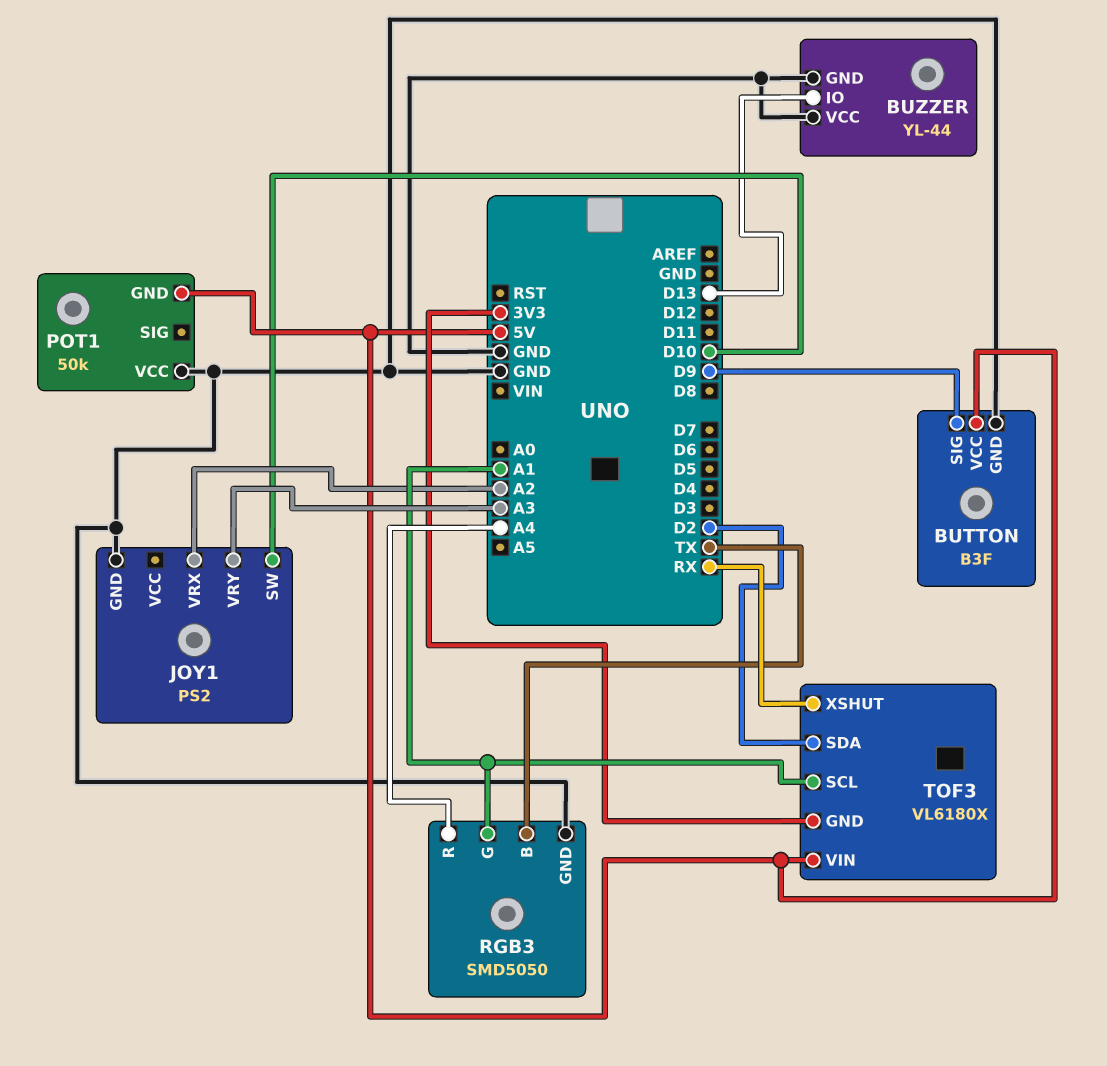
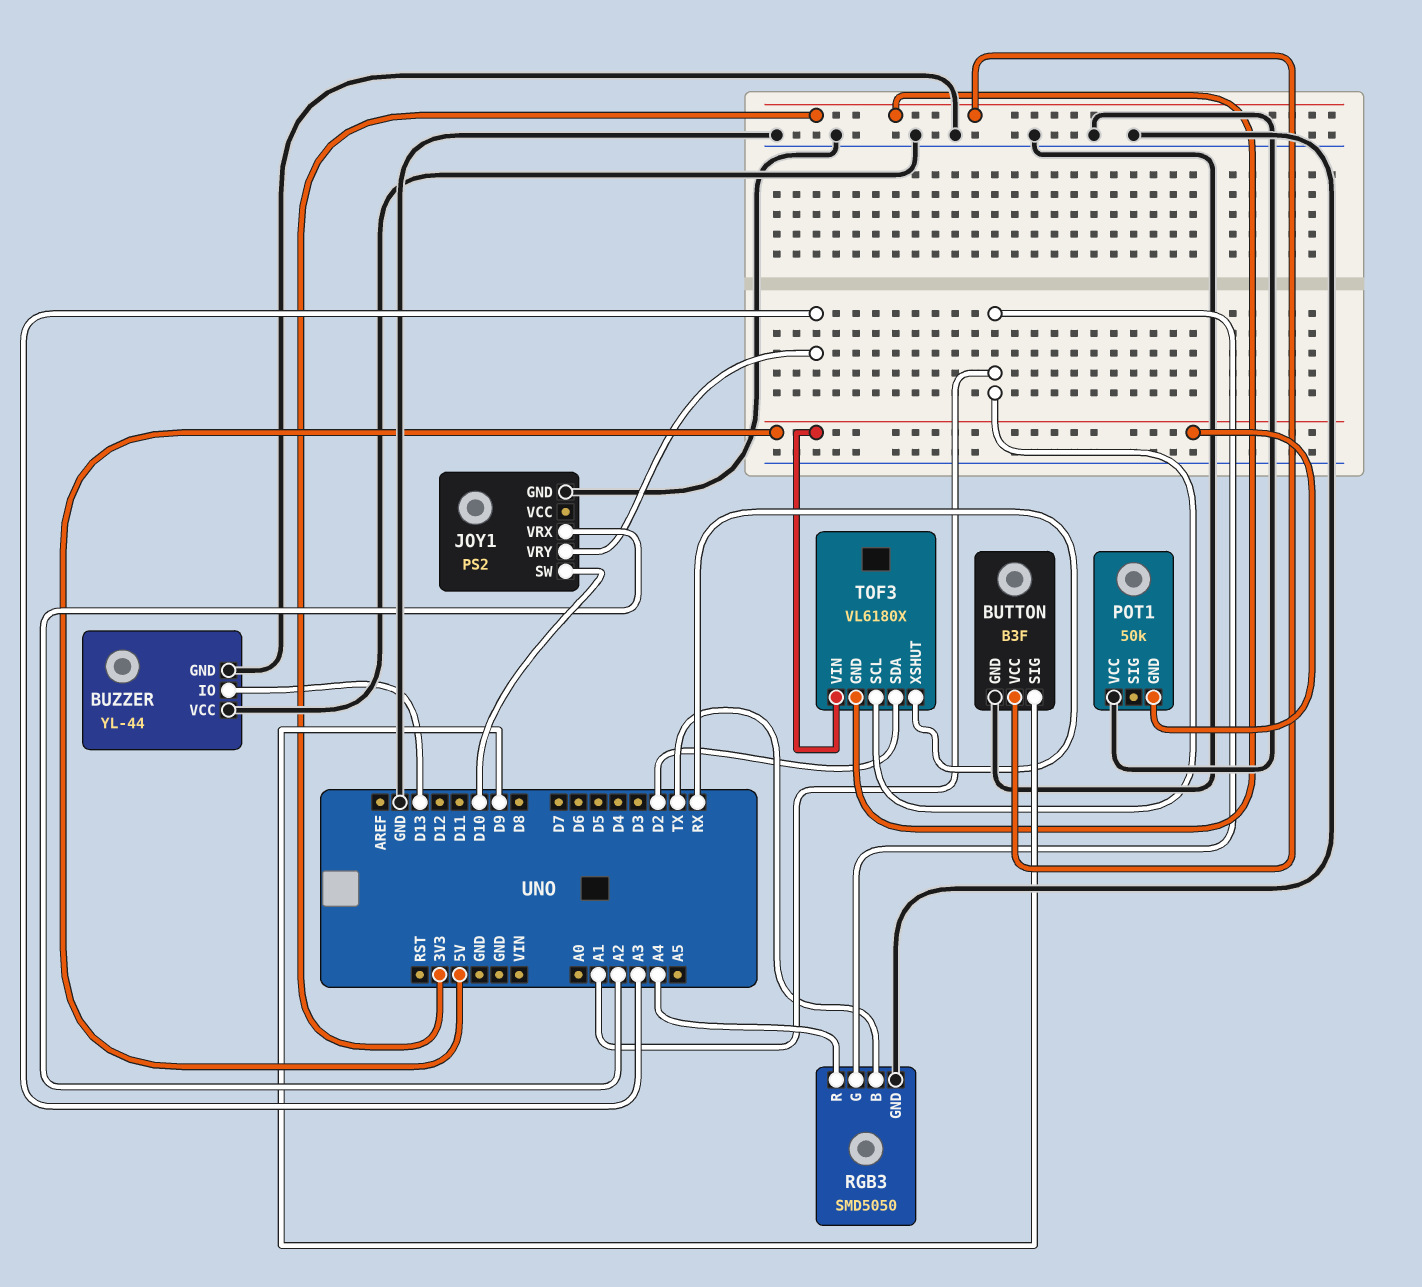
BUTTON pin VCC: 5V -> 3V3

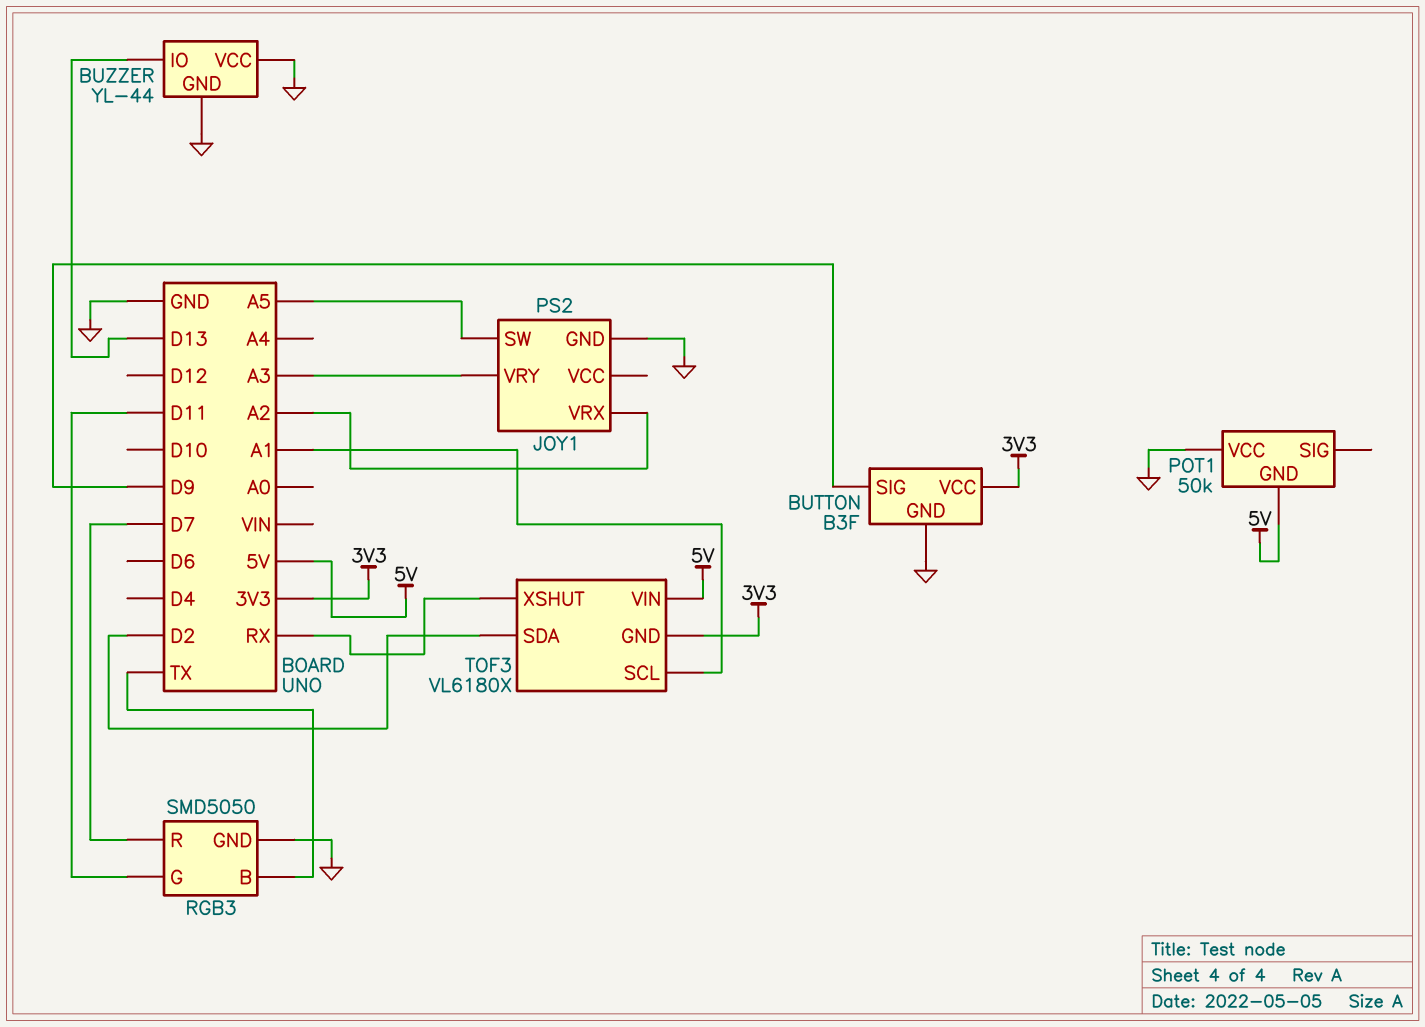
JOY1 pin SW: D10 -> A5
RGB3 pin G: A1 -> D11
RGB3 pin R: A4 -> D7

